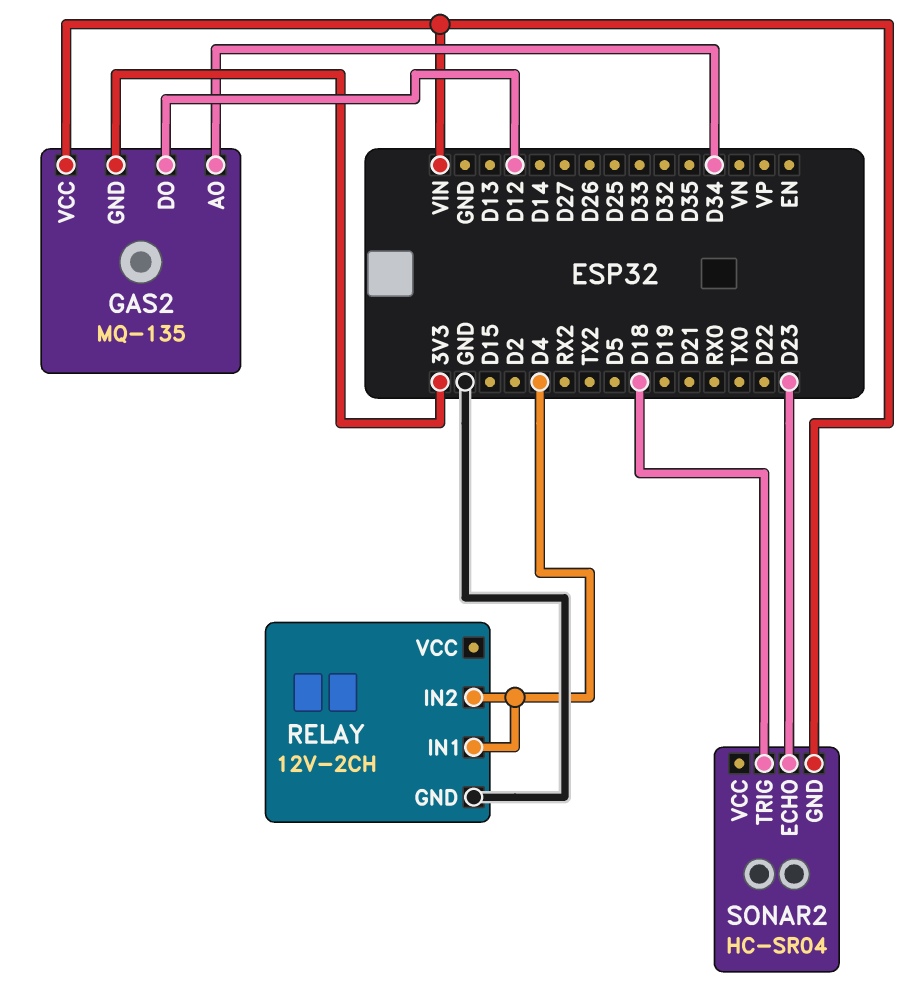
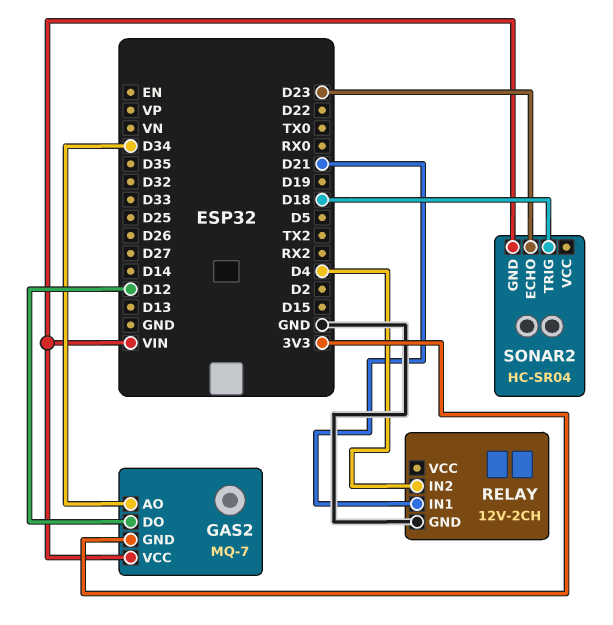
GAS2: MQ-135 -> MQ-7
RELAY pin IN1: D4 -> D21

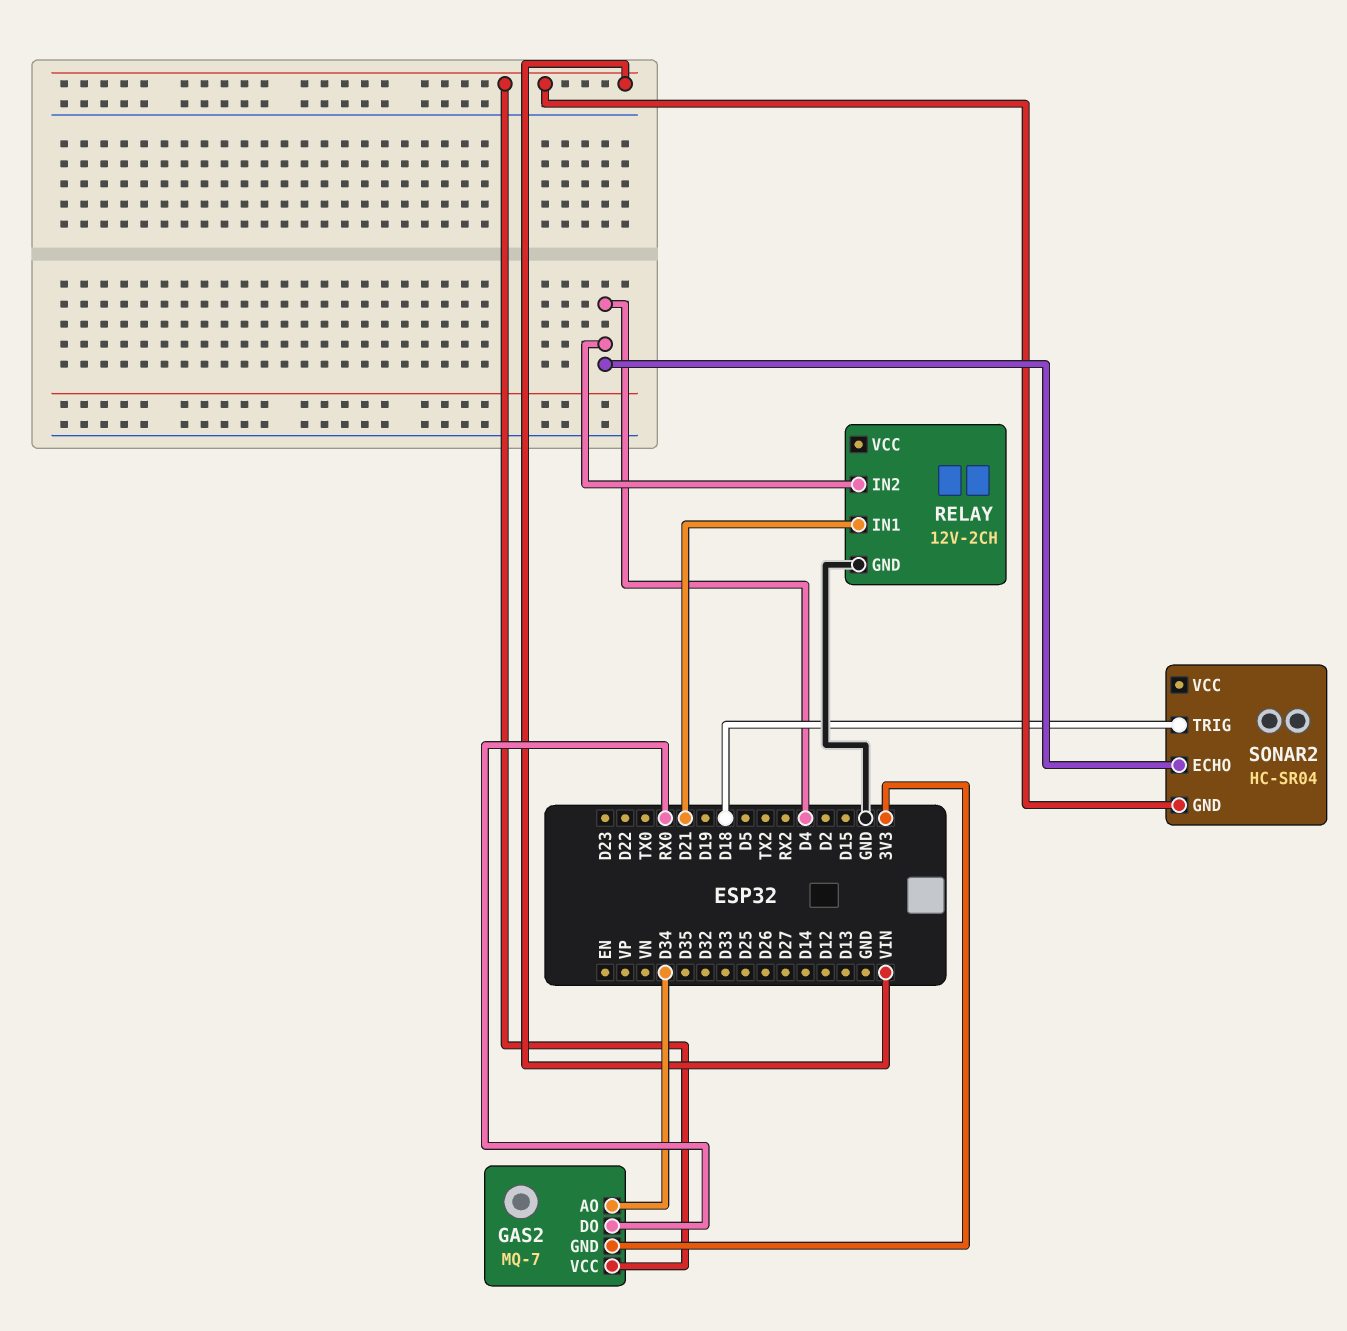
GAS2 pin DO: D12 -> RX0
SONAR2 pin ECHO: D23 -> D4

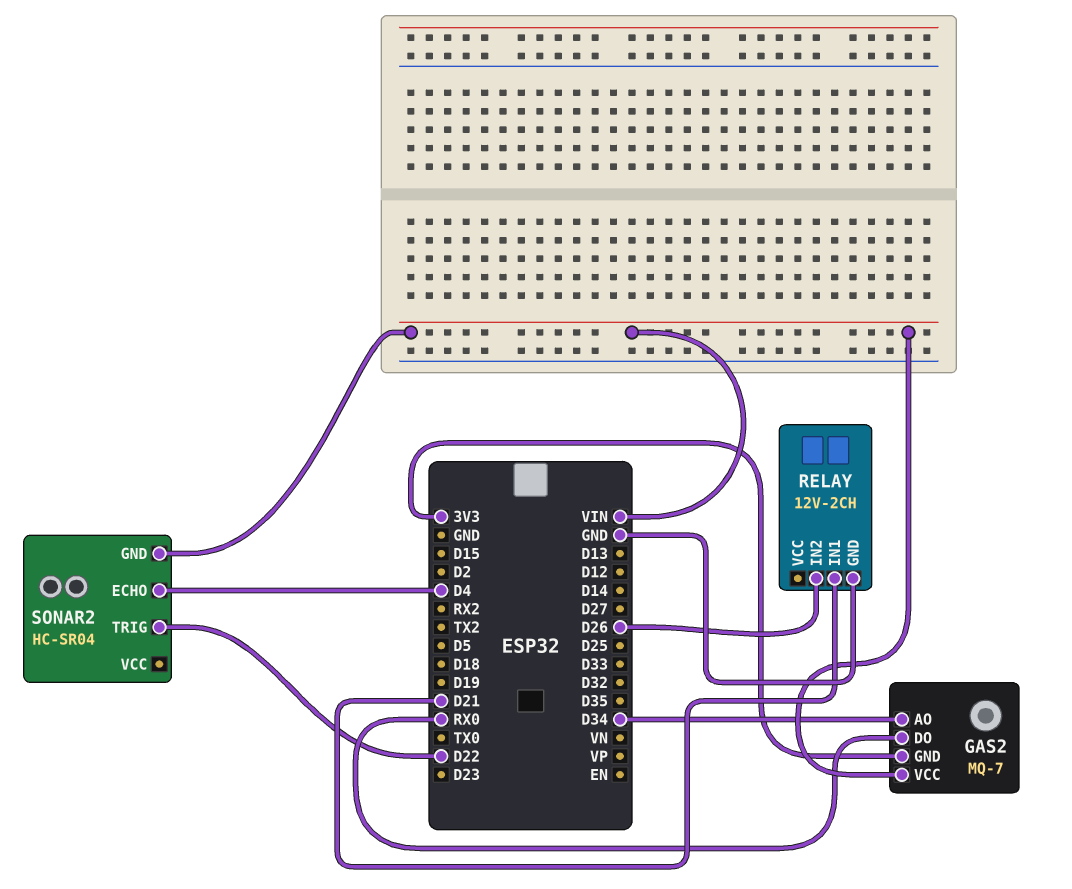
RELAY pin IN2: D4 -> D26
SONAR2 pin TRIG: D18 -> D22

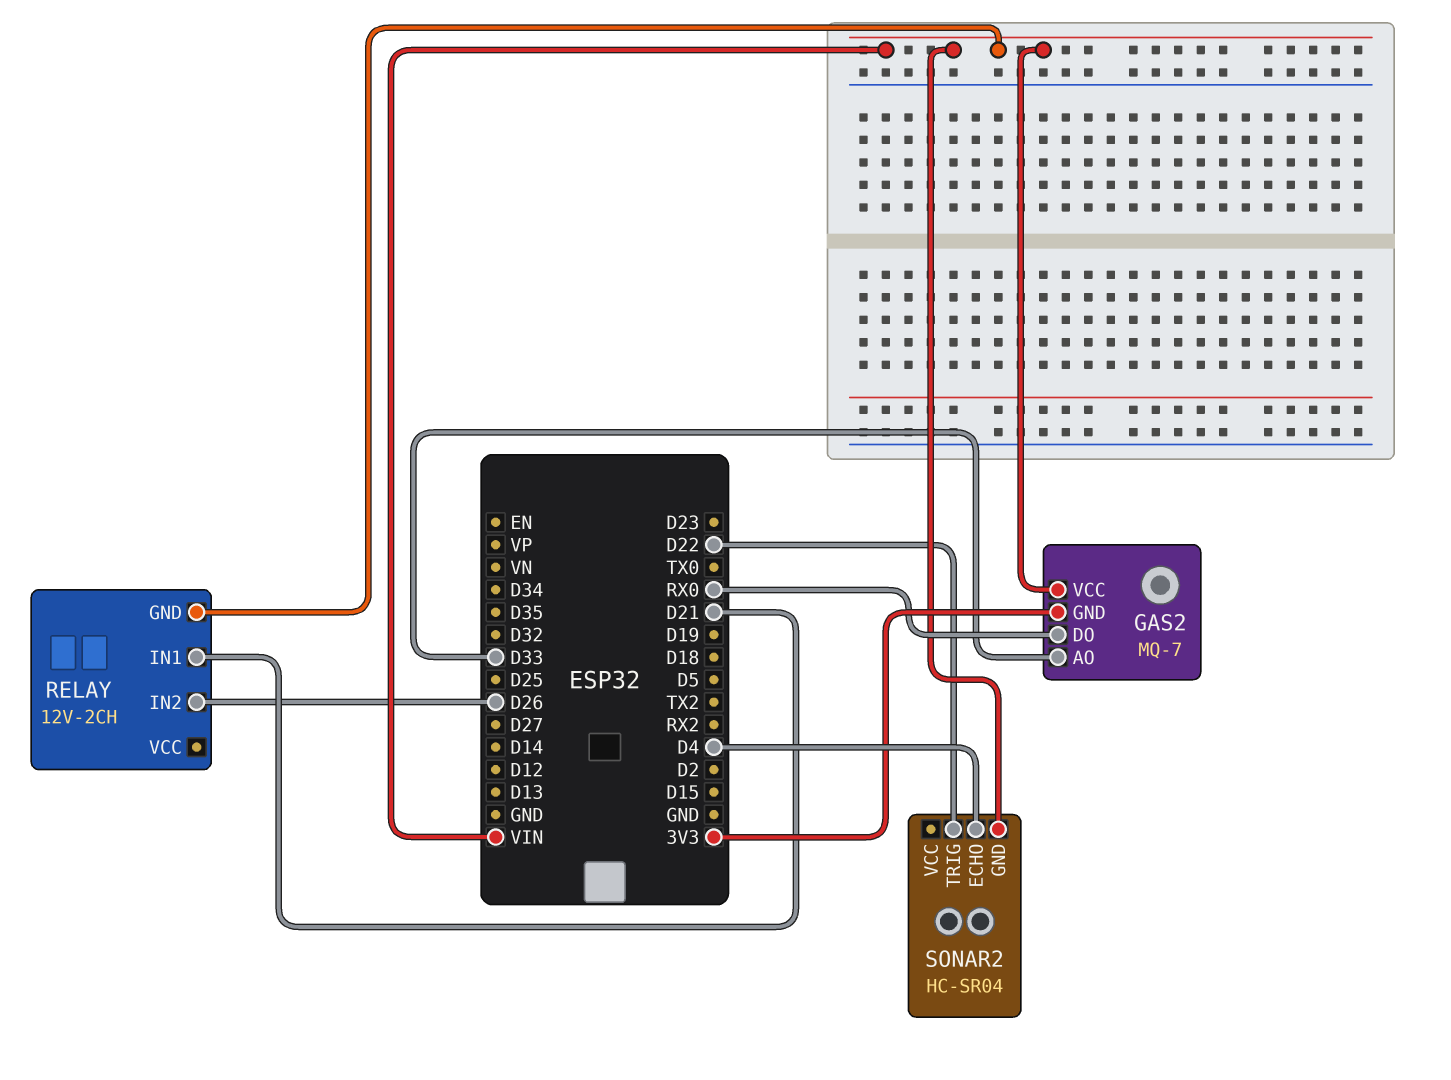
GAS2 pin AO: D34 -> D33
RELAY pin GND: GND -> VIN

